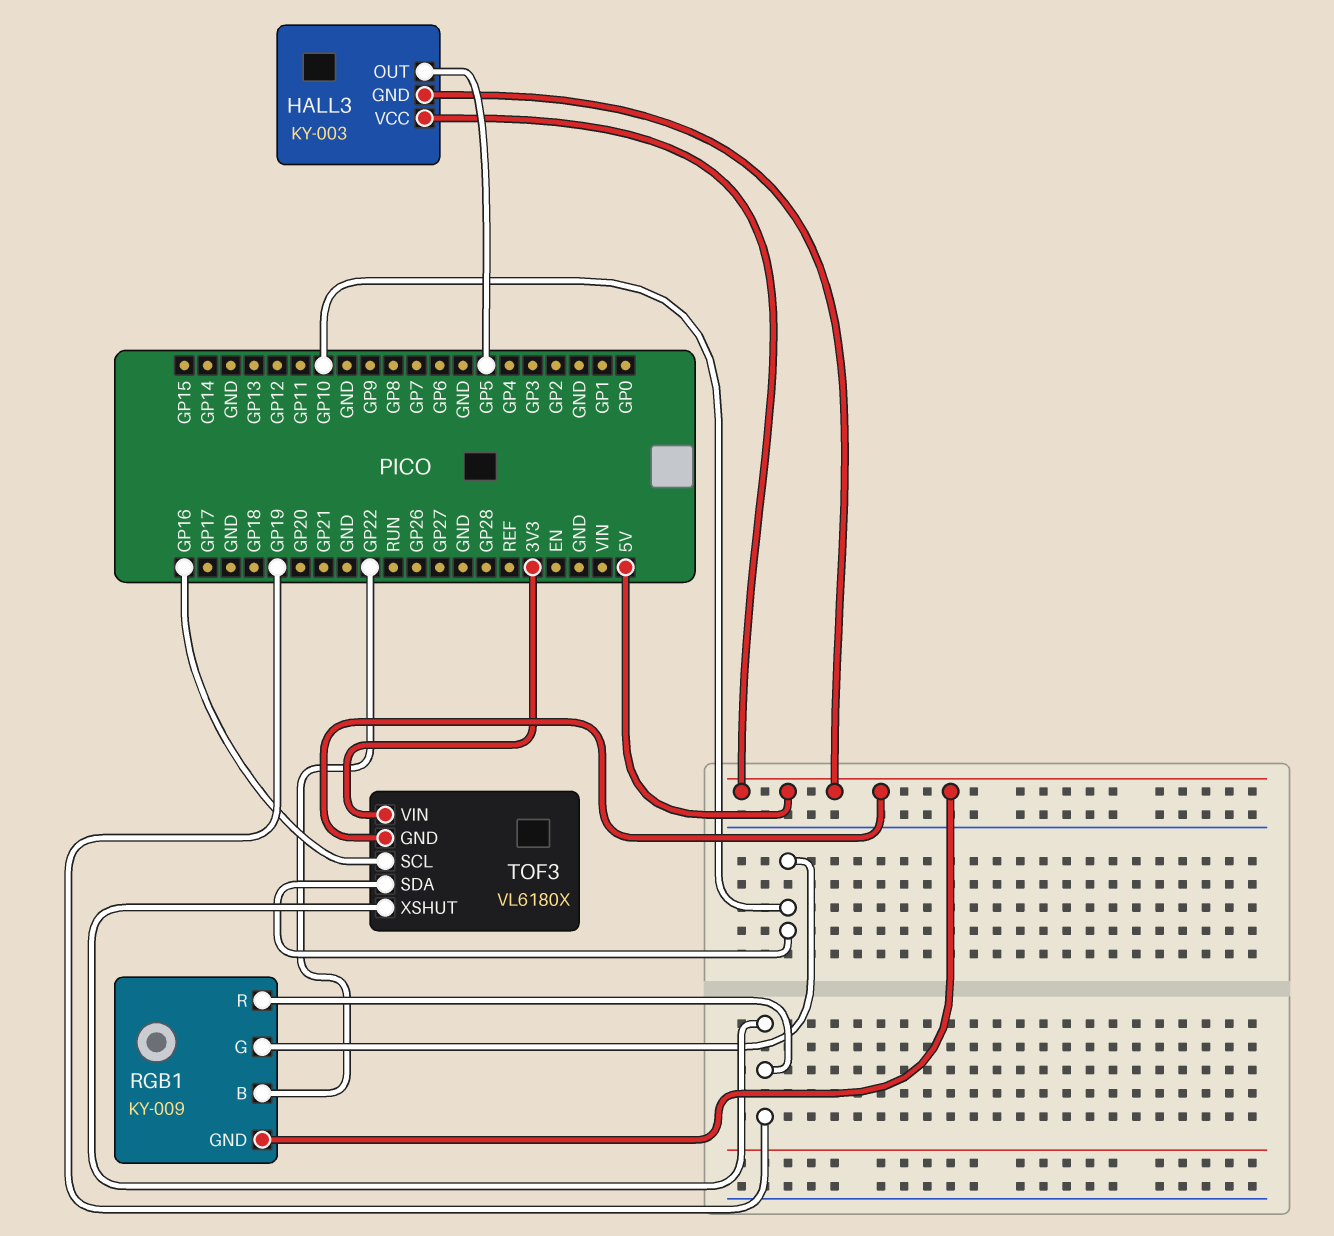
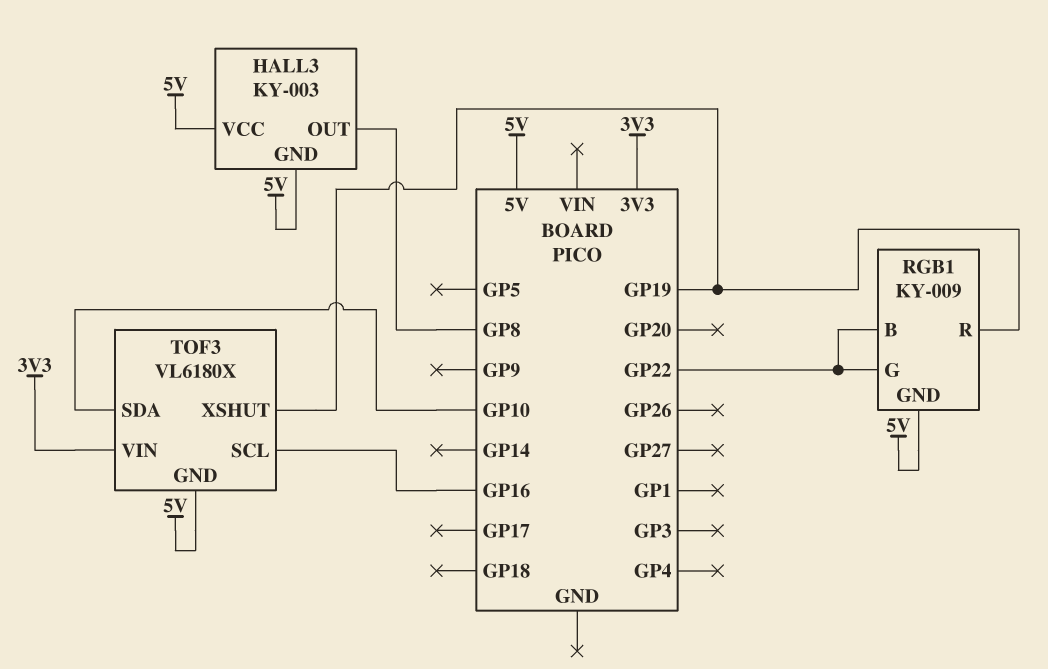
HALL3 pin OUT: GP5 -> GP8
RGB1 pin G: GP10 -> GP22

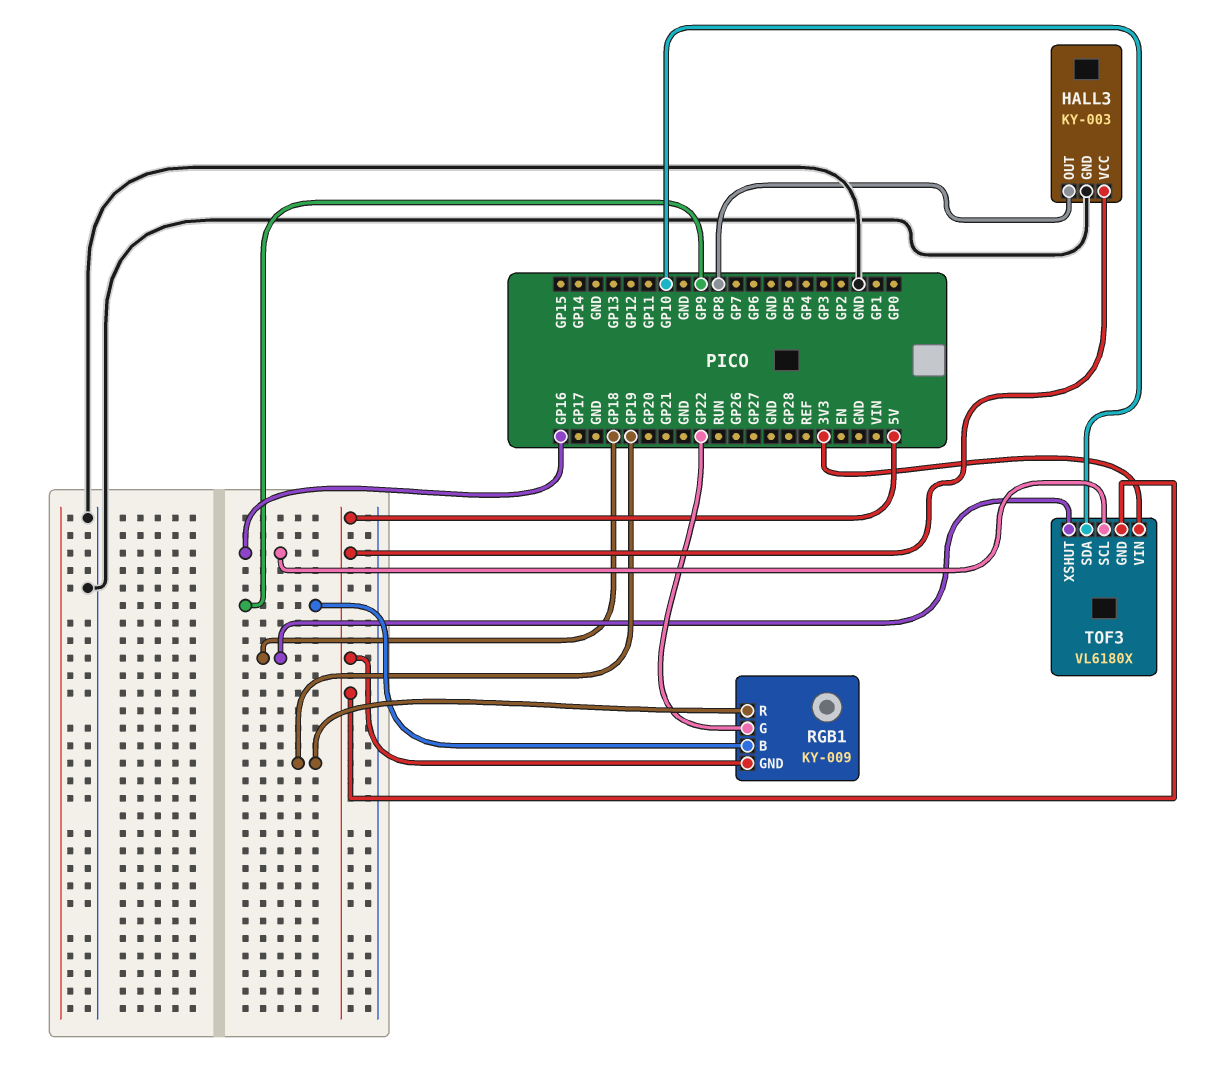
HALL3 pin GND: 5V -> GND
RGB1 pin B: GP22 -> GP9
TOF3 pin XSHUT: GP19 -> GP18

